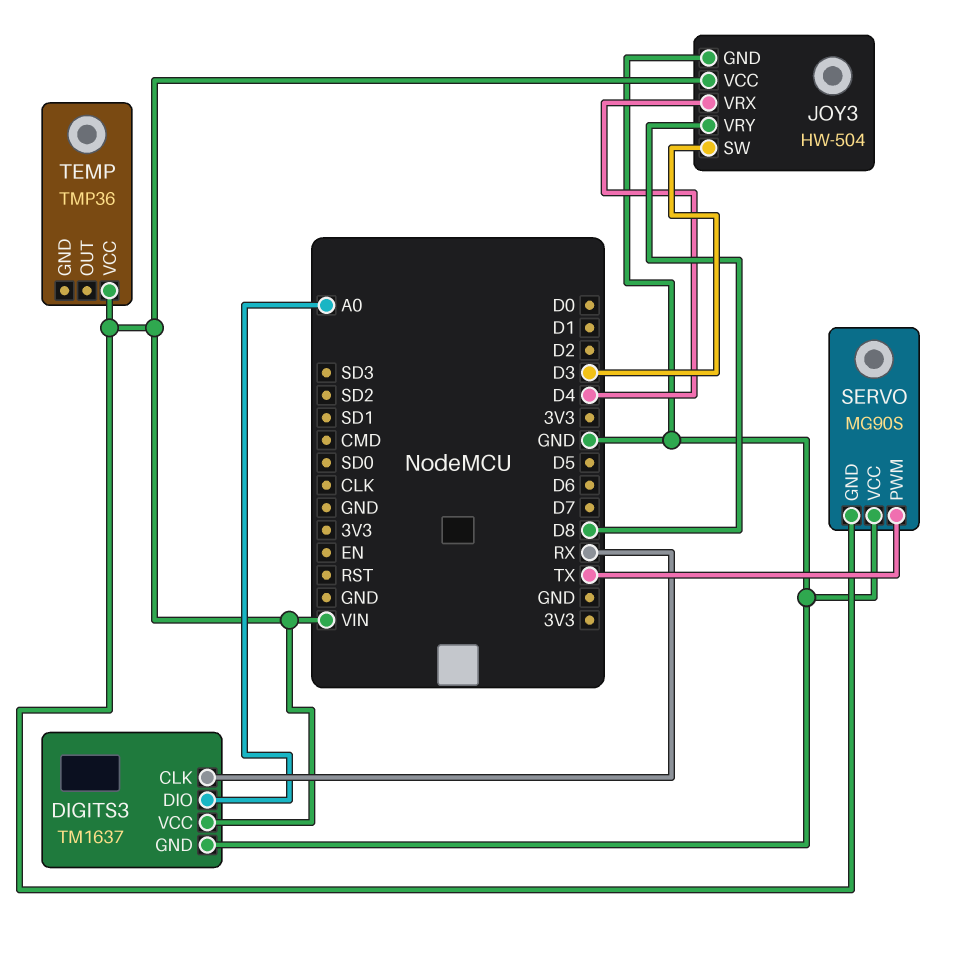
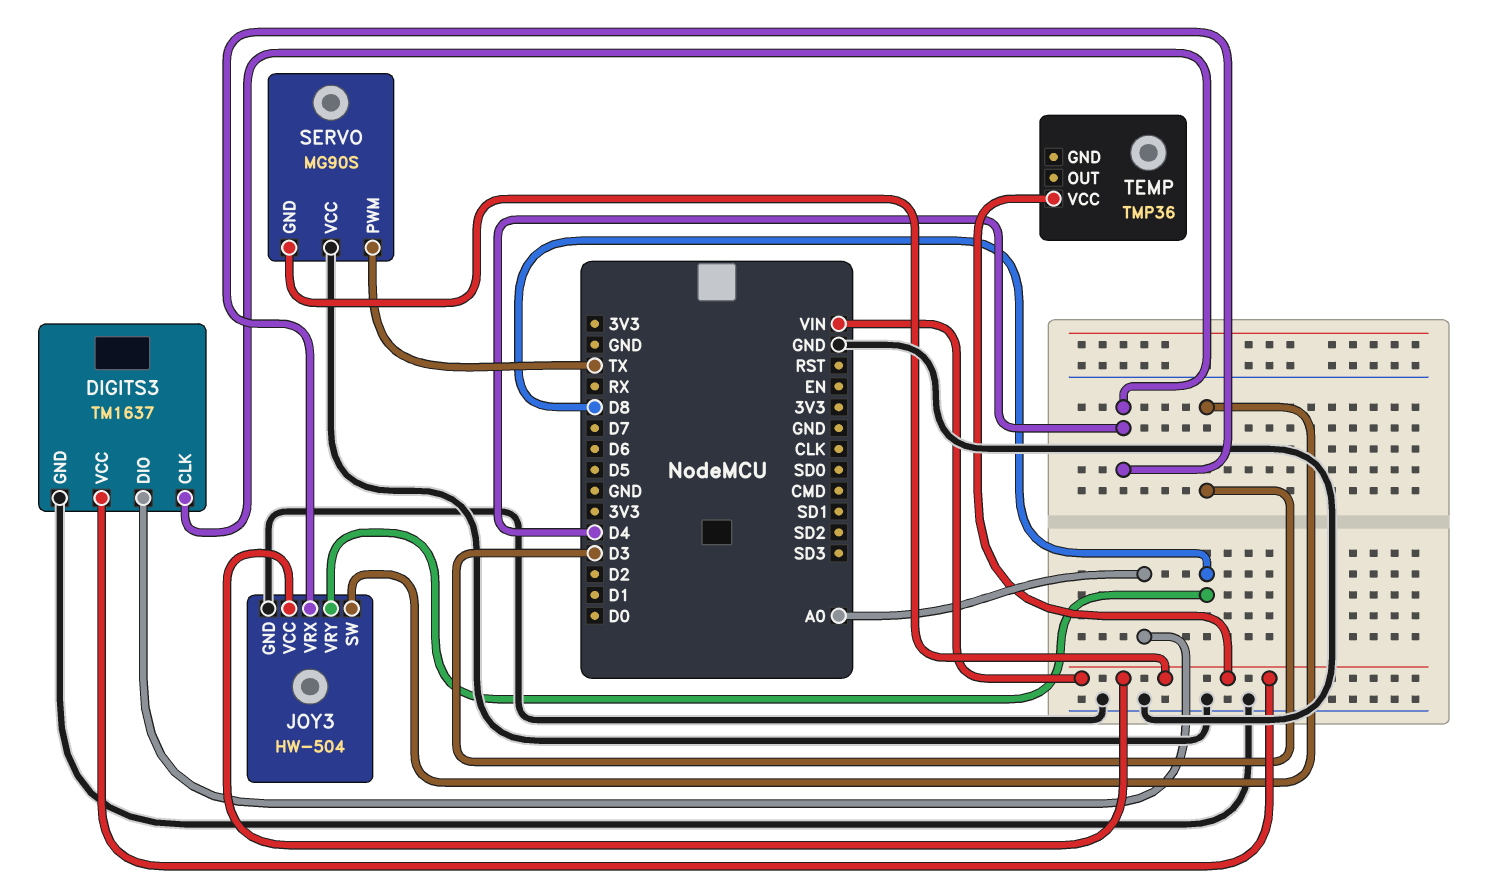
DIGITS3 pin CLK: RX -> D4

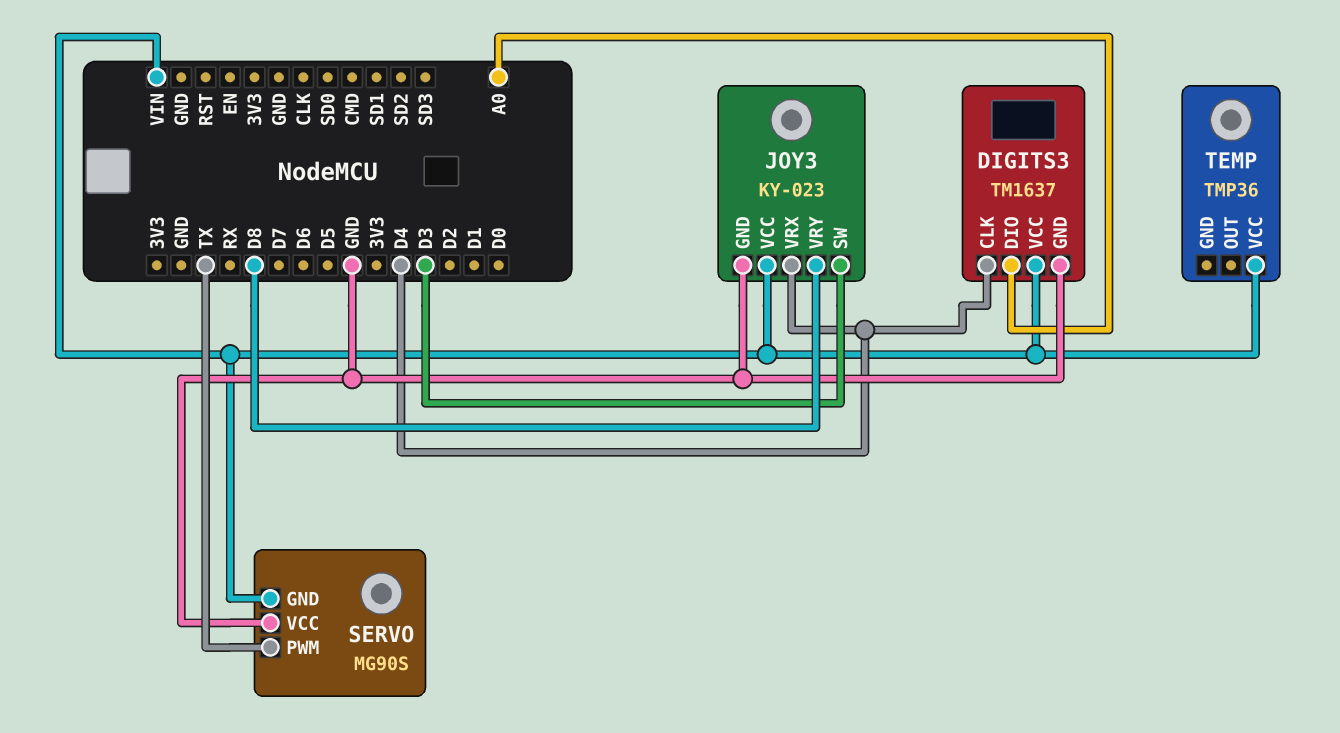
JOY3: HW-504 -> KY-023

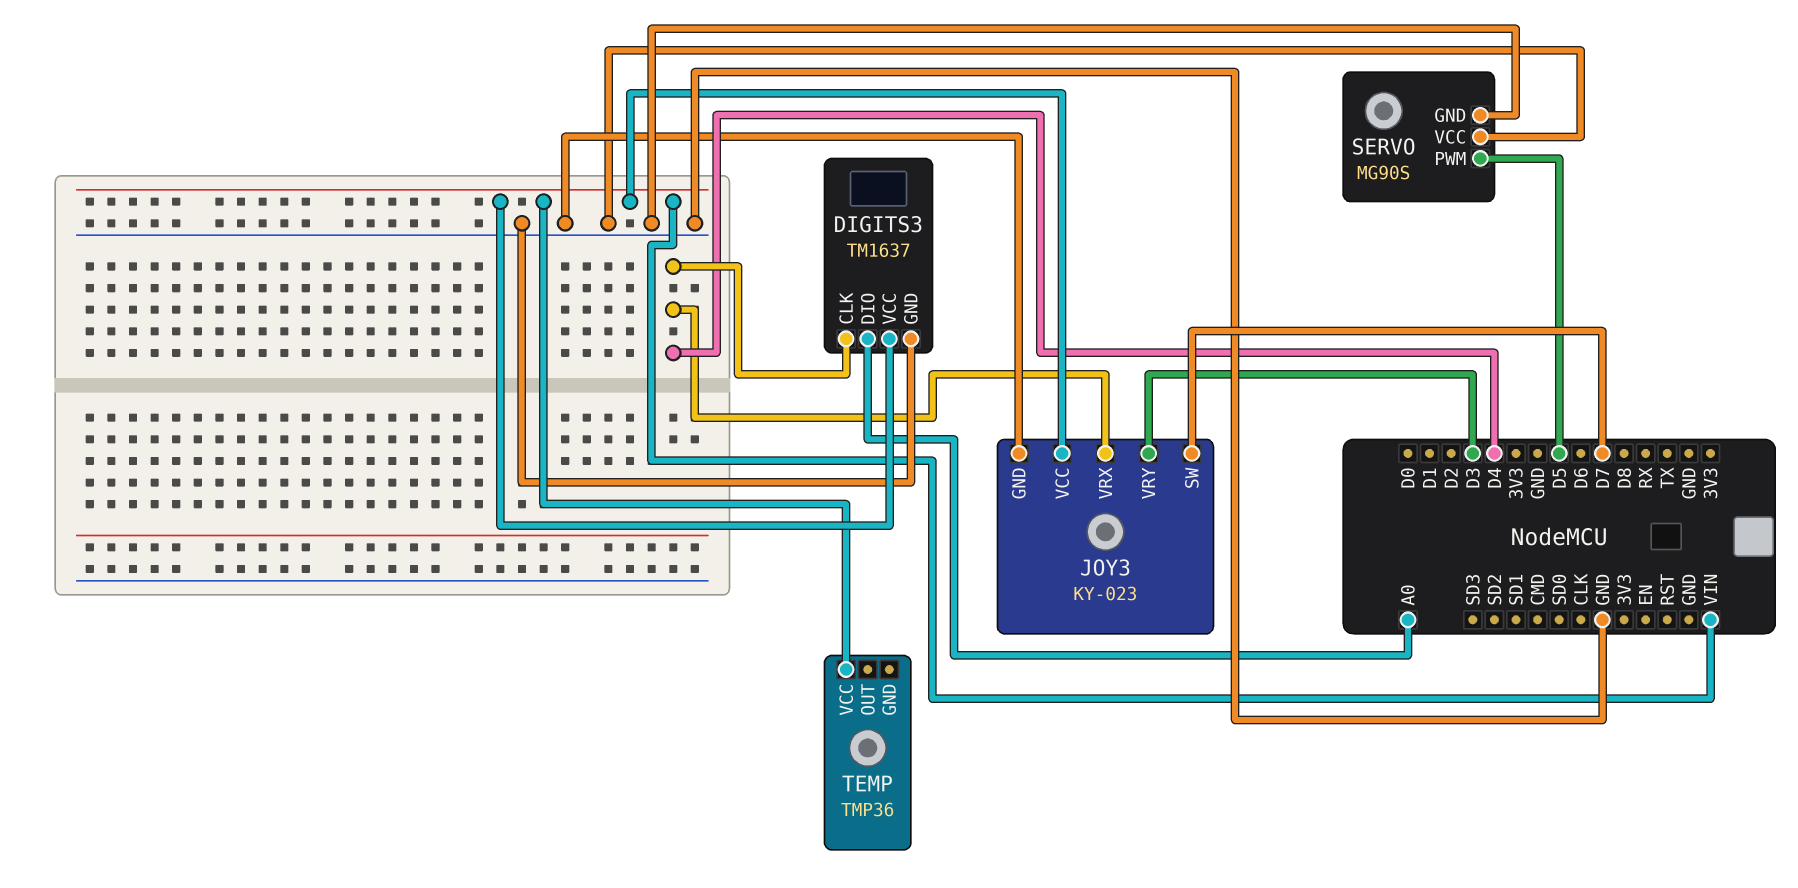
JOY3 pin SW: D3 -> D7
JOY3 pin VRY: D8 -> D3
SERVO pin GND: VIN -> GND
SERVO pin PWM: TX -> D5

